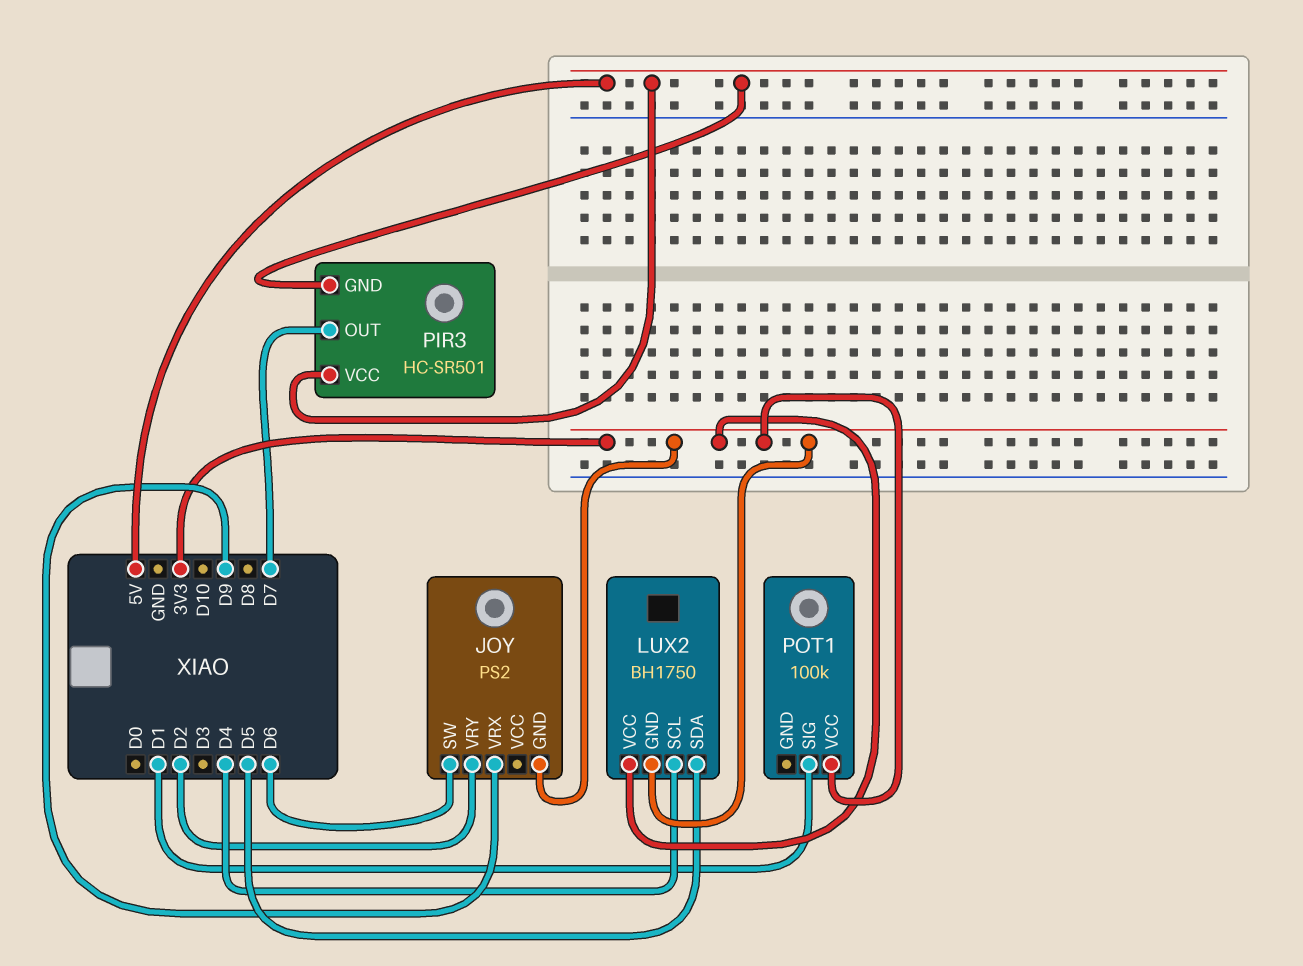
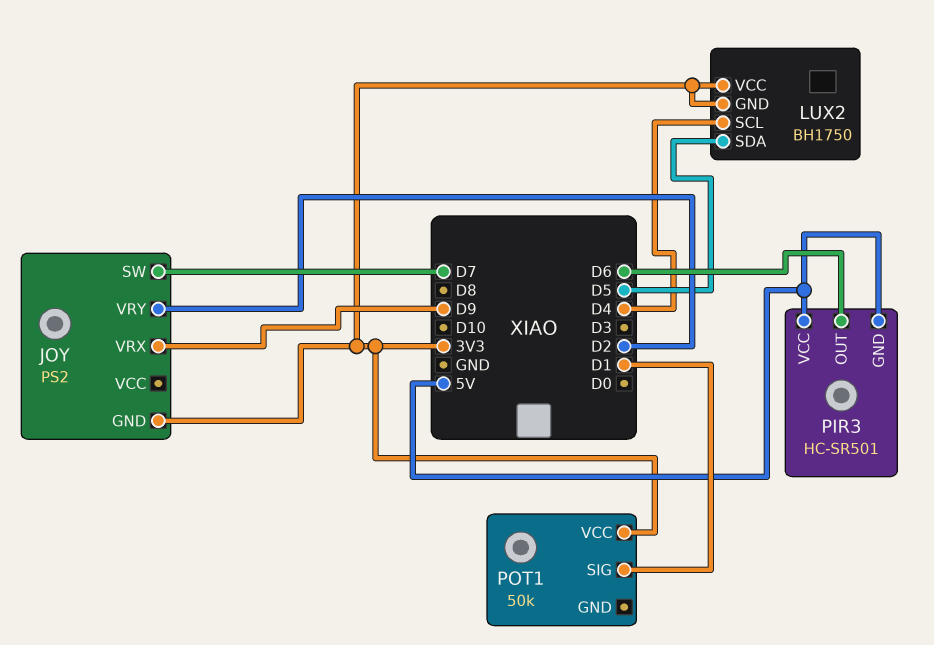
JOY pin SW: D6 -> D7
PIR3 pin OUT: D7 -> D6
POT1: 100k -> 50k

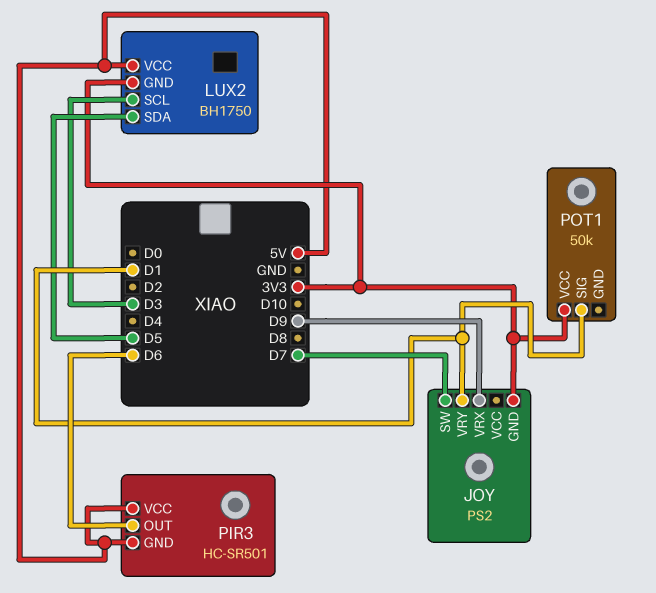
JOY pin VRY: D2 -> D1
LUX2 pin SCL: D4 -> D3
LUX2 pin VCC: 3V3 -> 5V

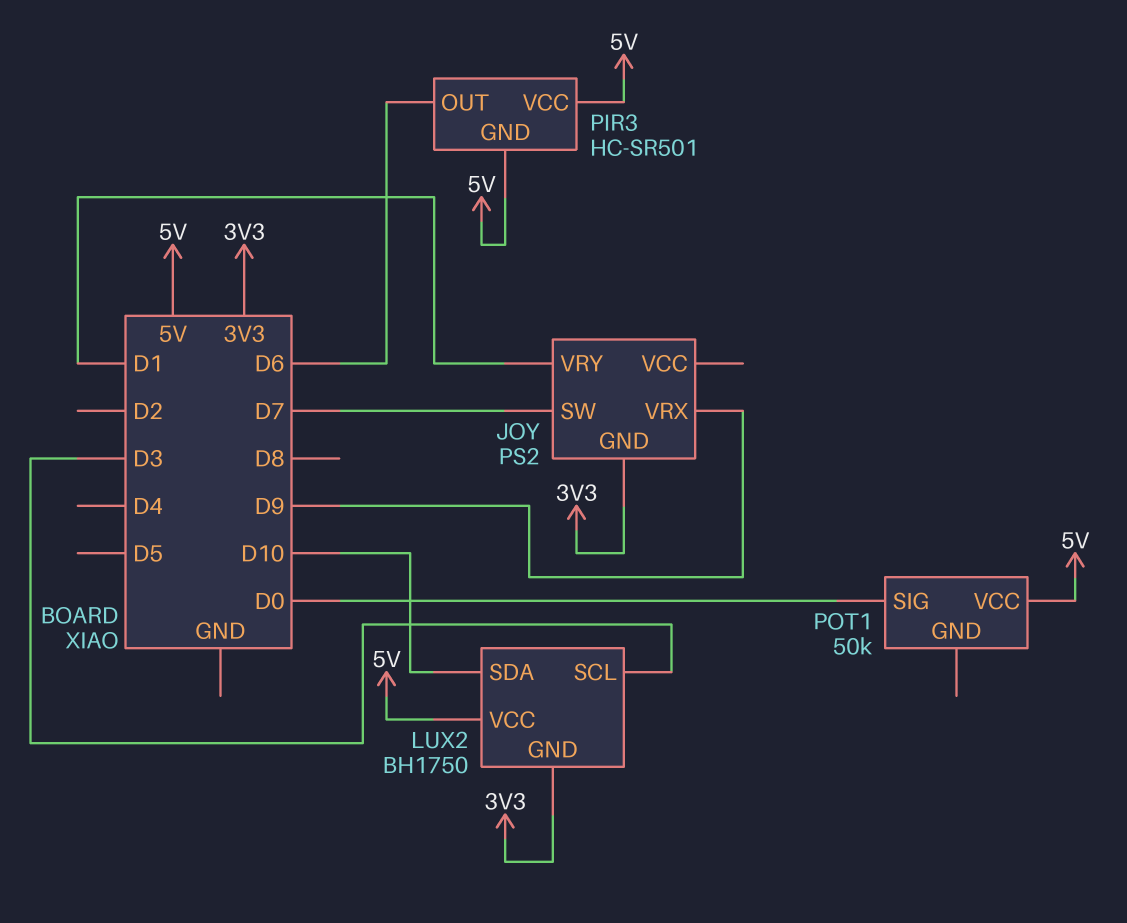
LUX2 pin SDA: D5 -> D10
POT1 pin SIG: D1 -> D0
POT1 pin VCC: 3V3 -> 5V

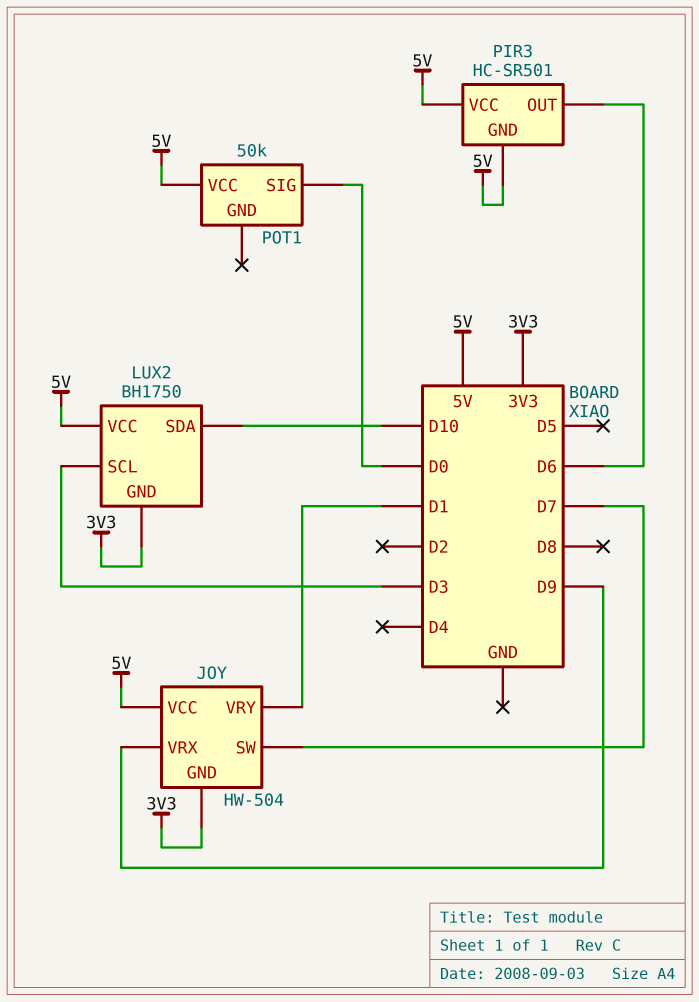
JOY: PS2 -> HW-504
JOY pin VCC: none -> 5V

